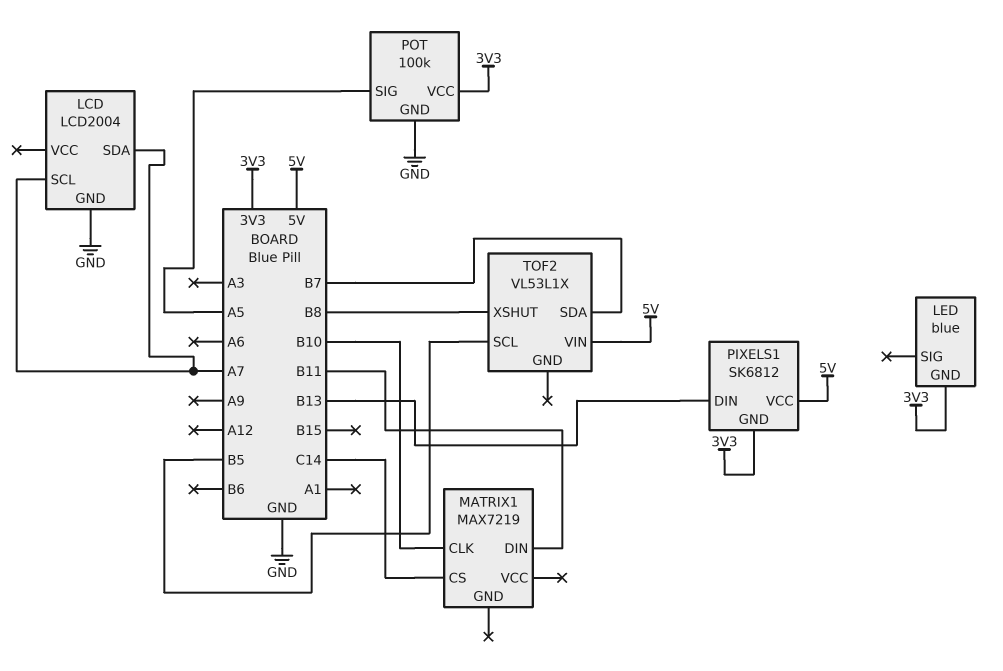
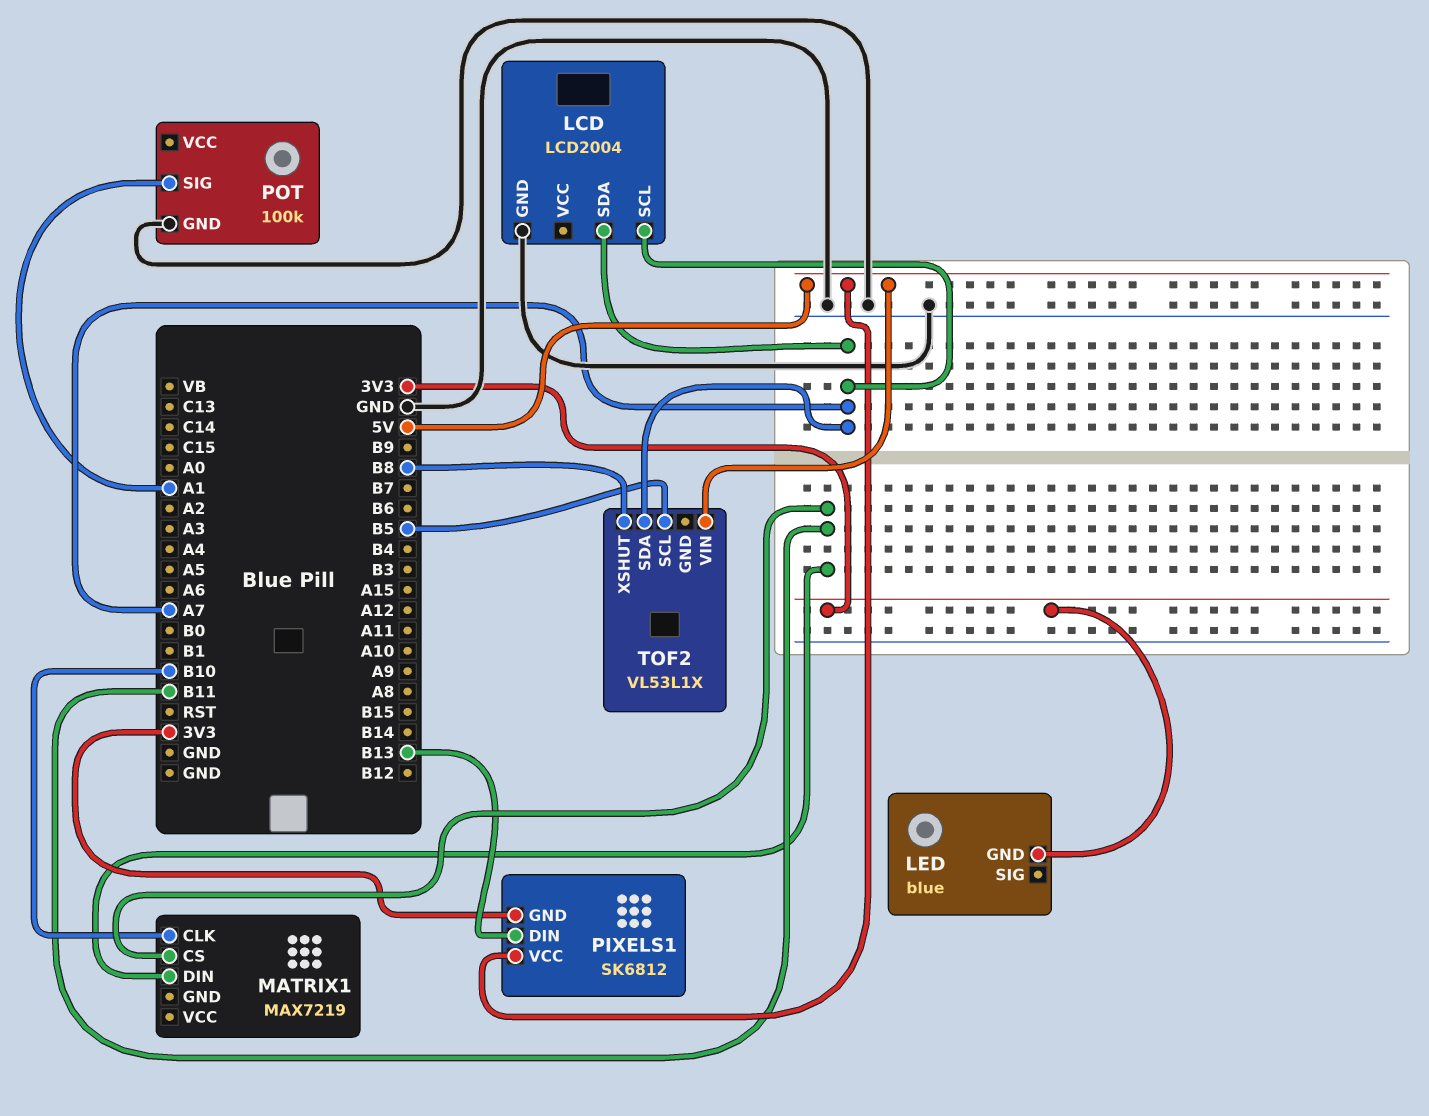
MATRIX1 pin CS: C14 -> B11
POT pin SIG: A5 -> A1
POT pin VCC: 3V3 -> none
TOF2 pin SDA: B7 -> A7

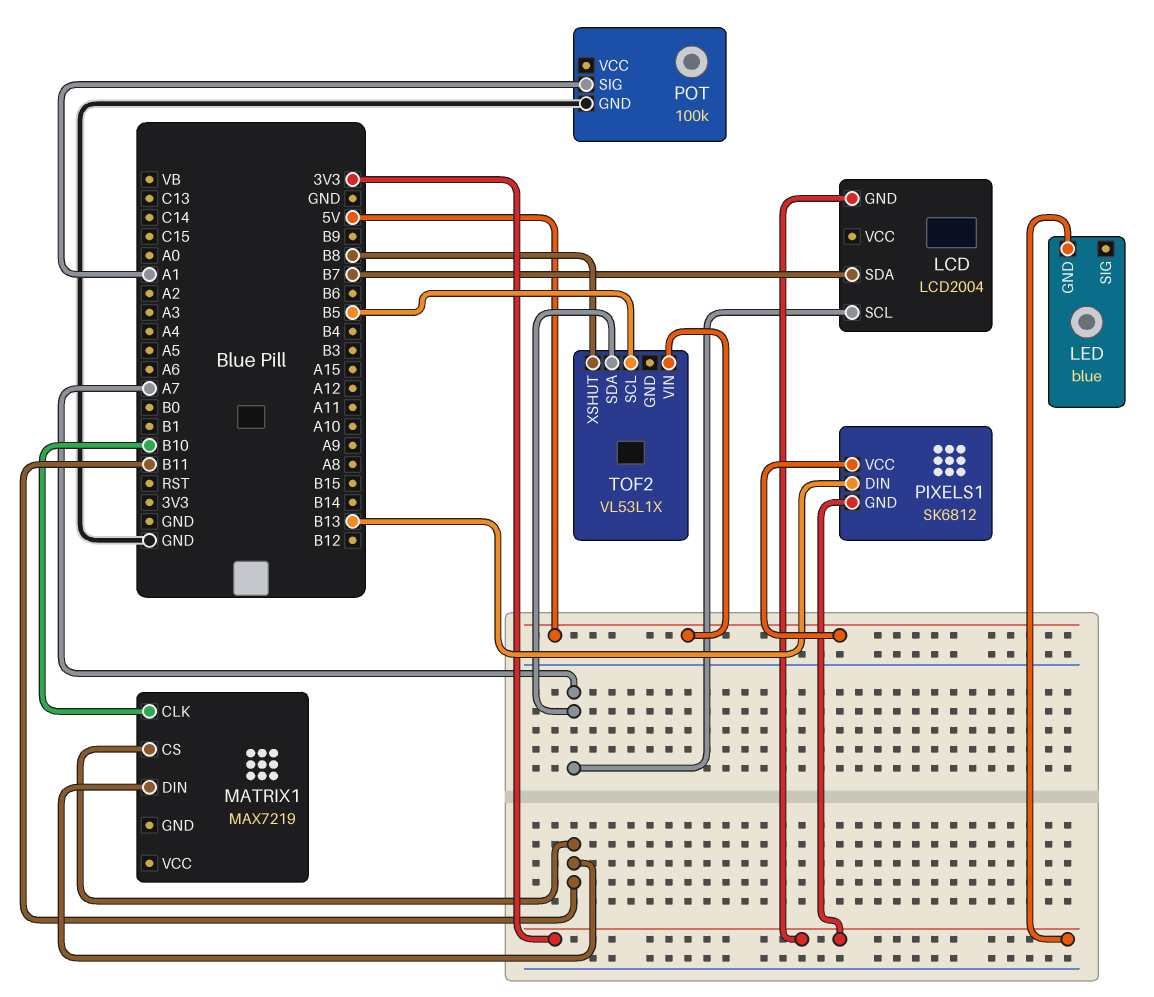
LCD pin GND: GND -> 3V3
LCD pin SDA: A7 -> B7

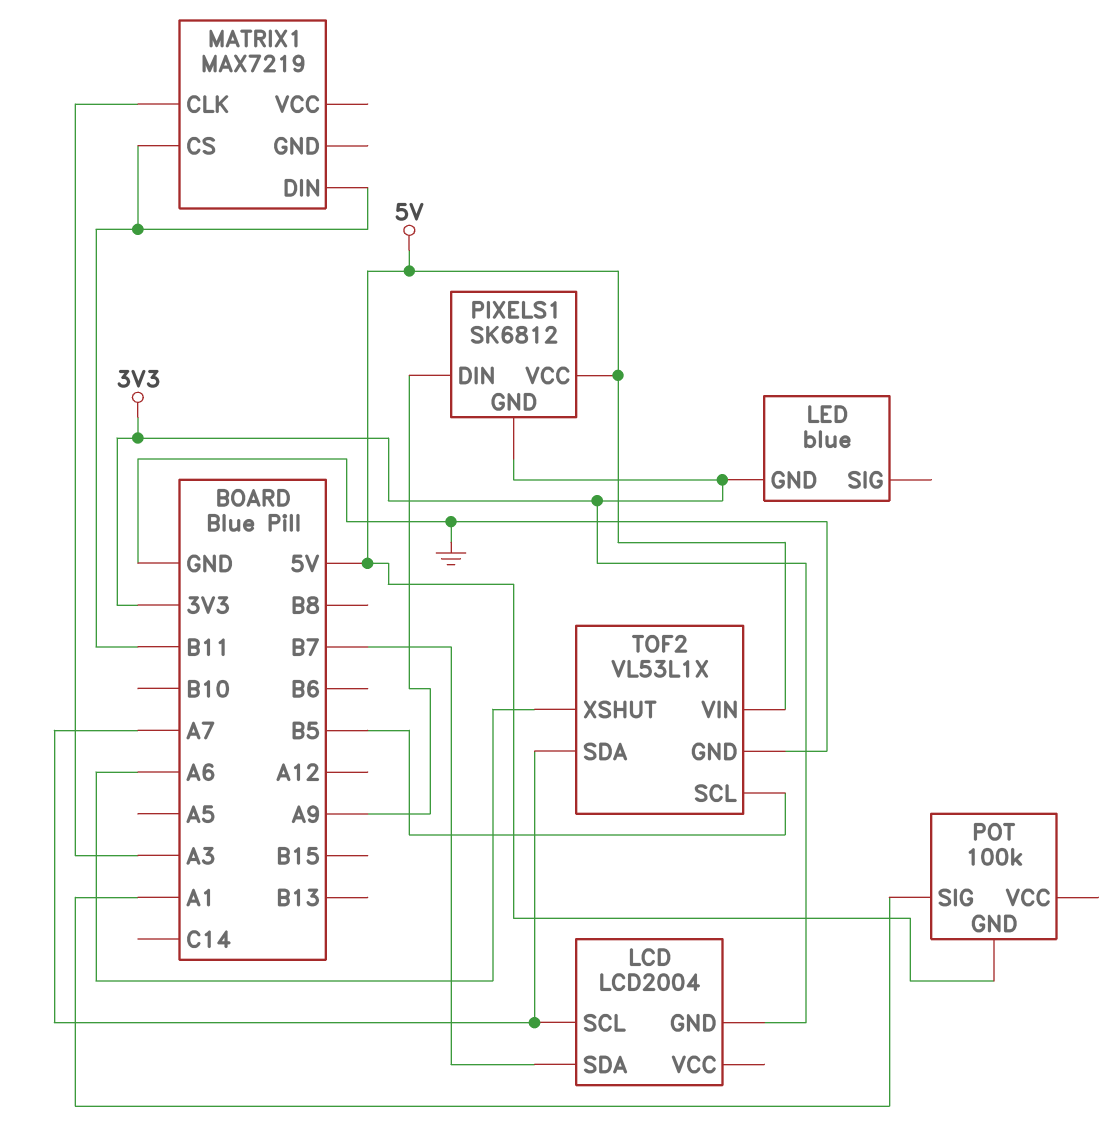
MATRIX1 pin CLK: B10 -> A3
PIXELS1 pin DIN: B13 -> A9
POT pin GND: GND -> 5V
TOF2 pin GND: none -> GND
TOF2 pin XSHUT: B8 -> A6

